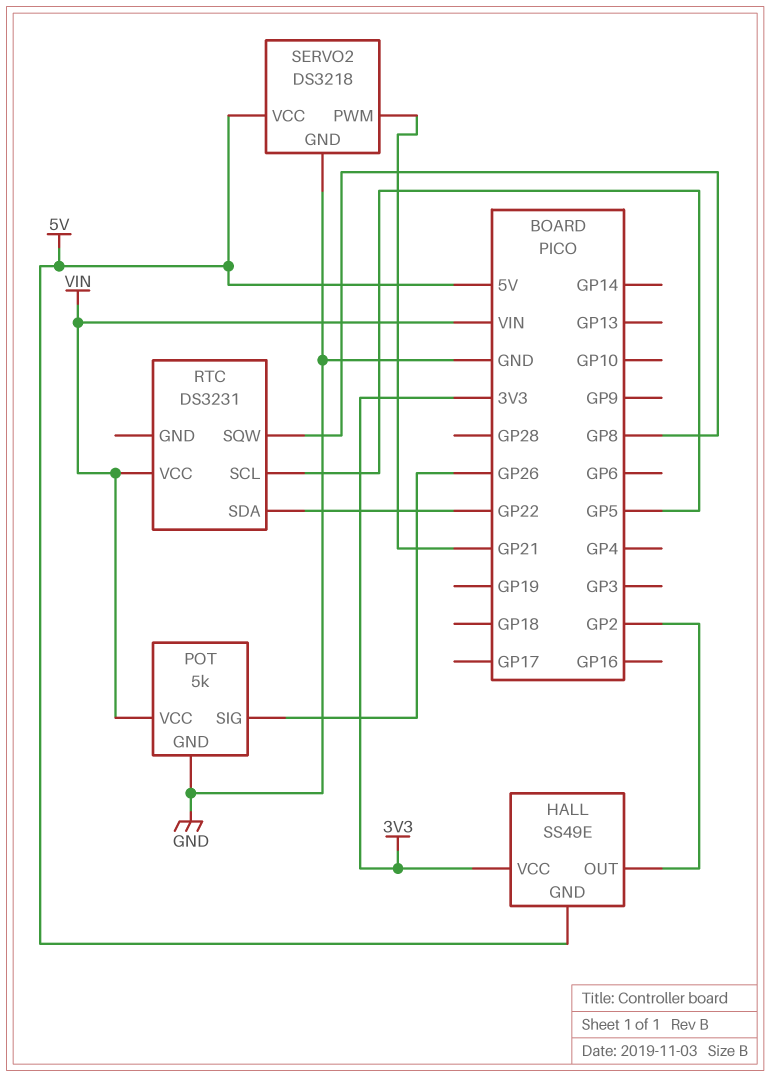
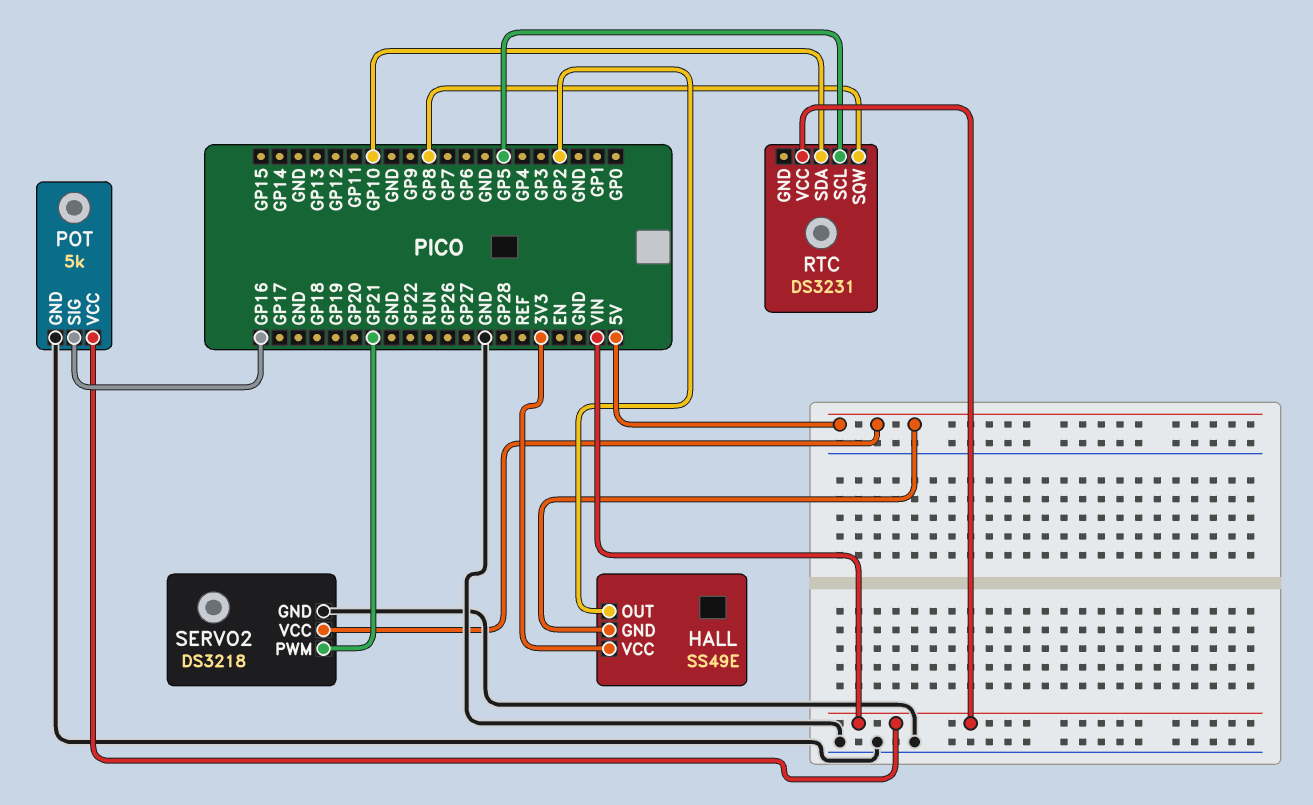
POT pin SIG: GP26 -> GP16
RTC pin SDA: GP22 -> GP10

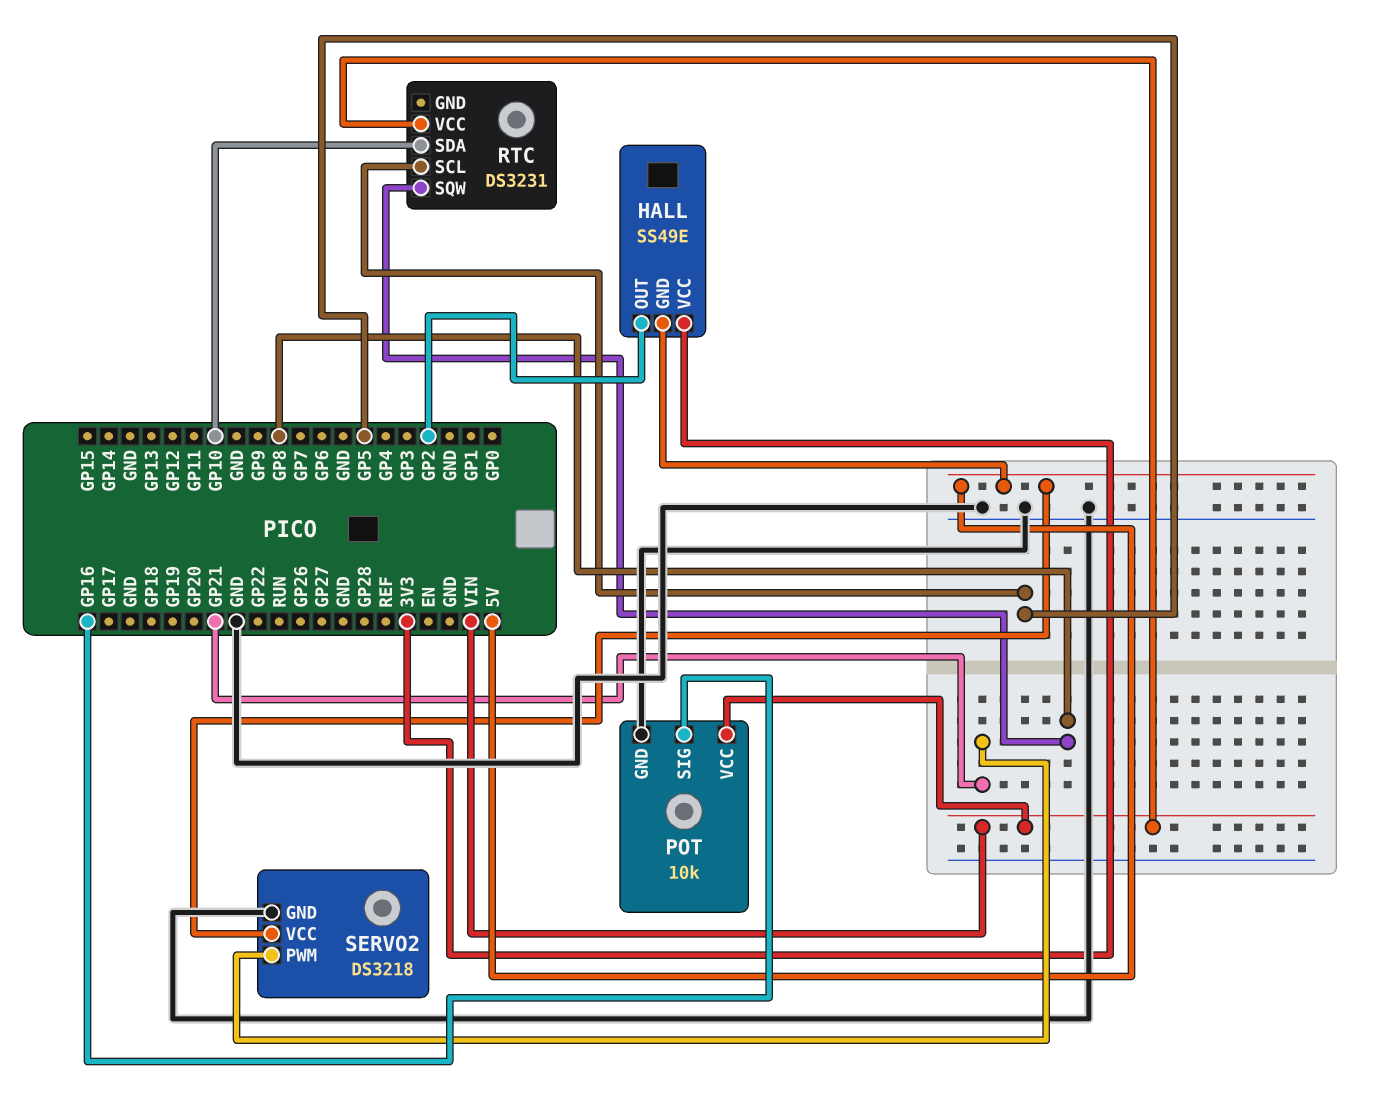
POT: 5k -> 10k

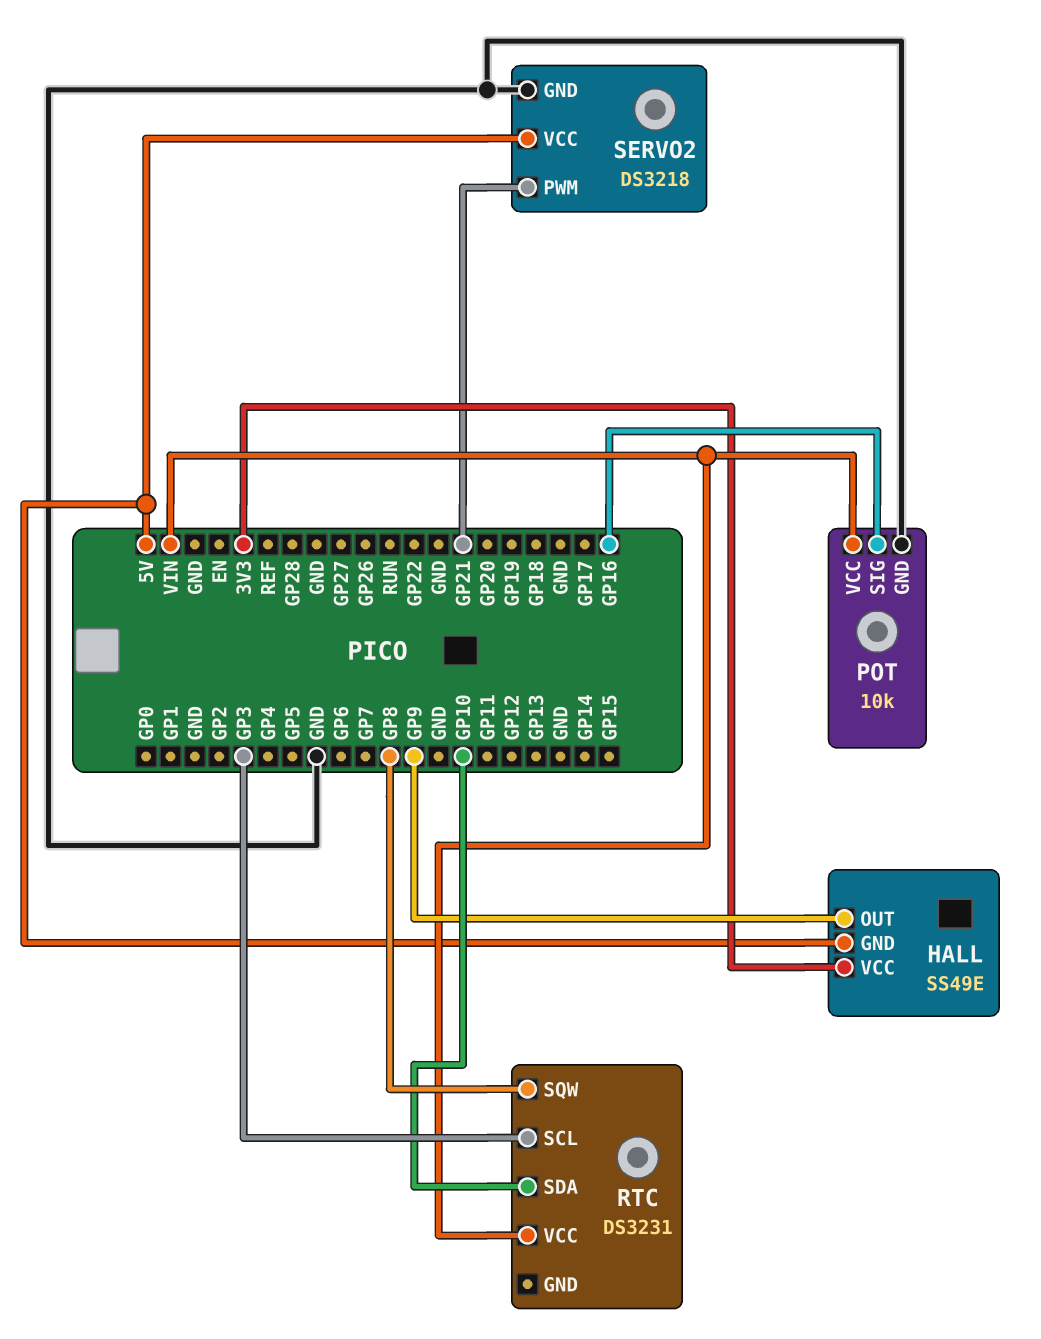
HALL pin OUT: GP2 -> GP9
RTC pin SCL: GP5 -> GP3

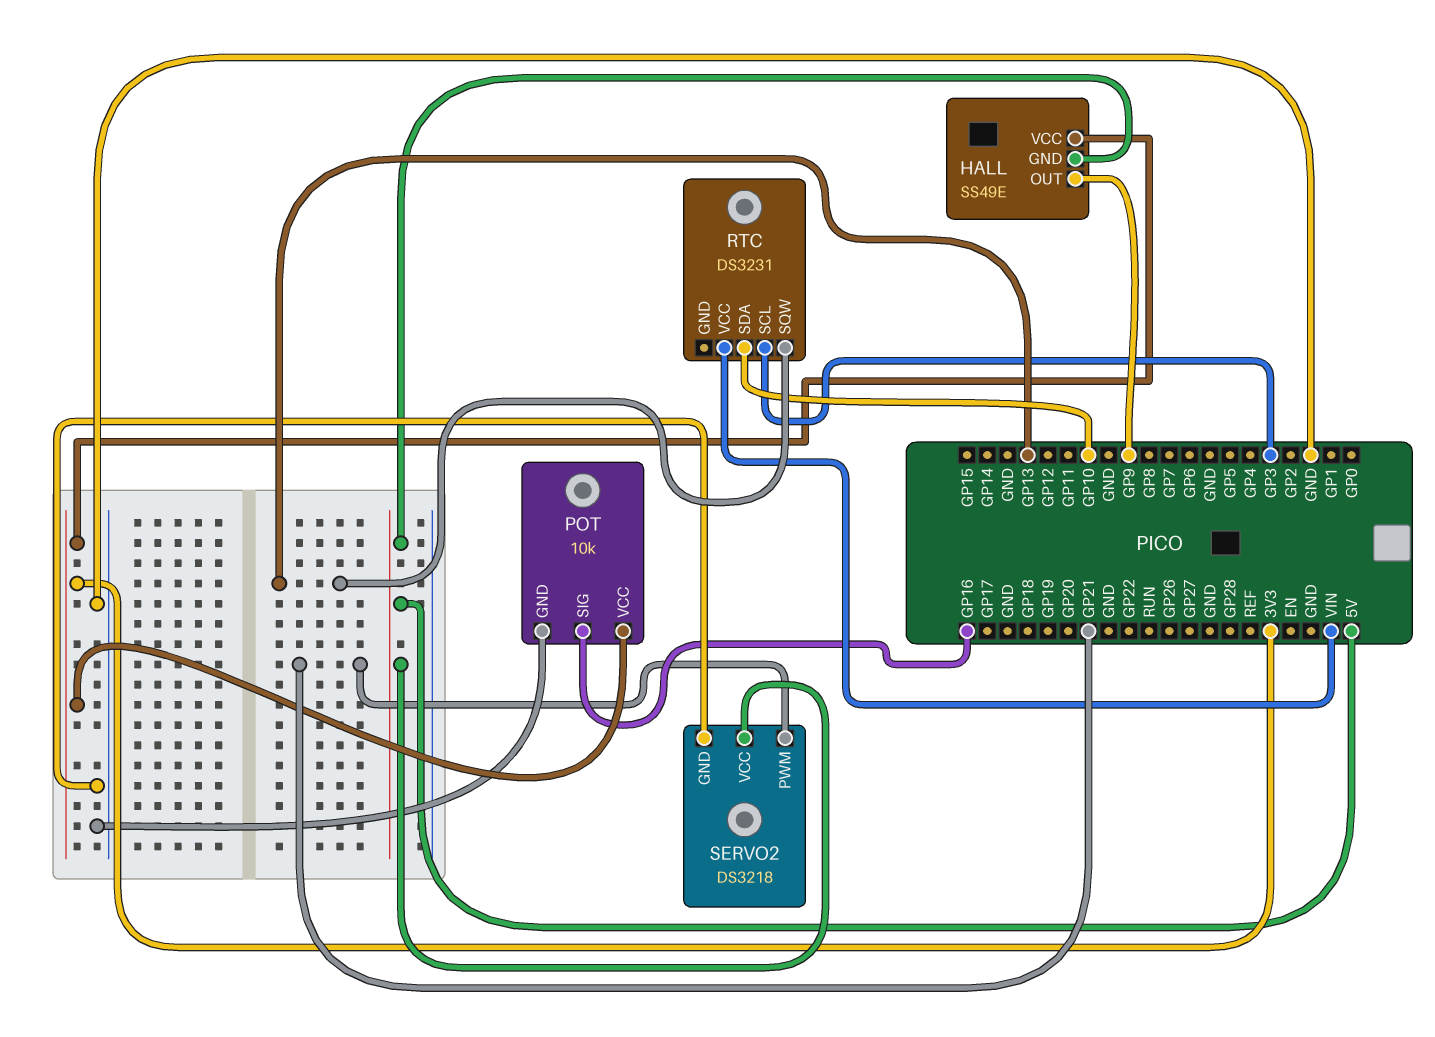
POT pin VCC: VIN -> 3V3
RTC pin SQW: GP8 -> GP13

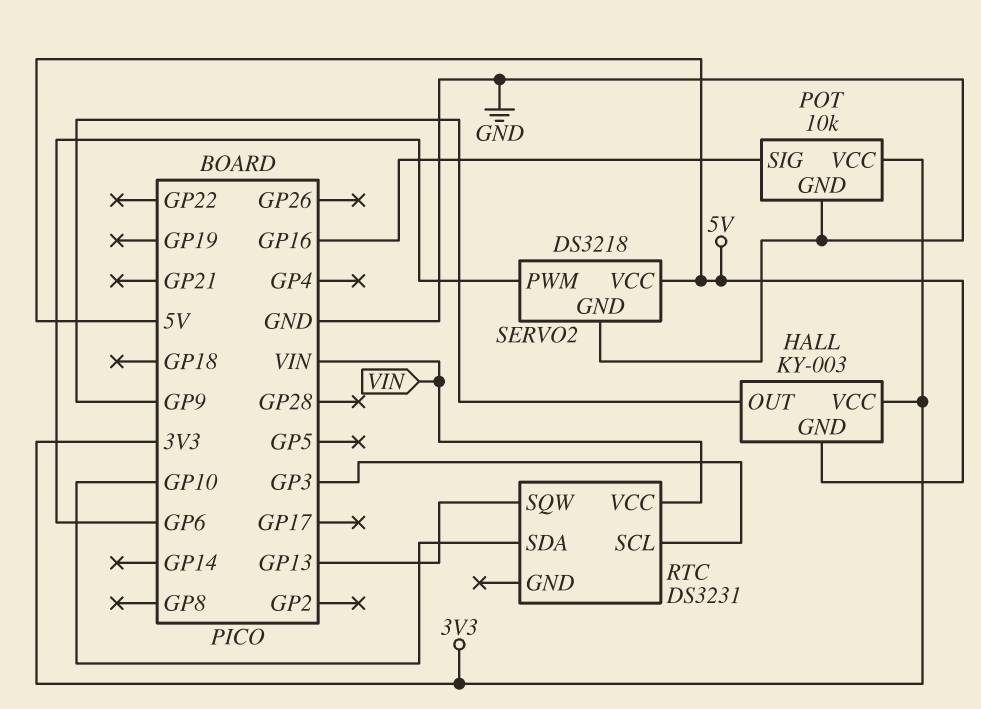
HALL: SS49E -> KY-003
SERVO2 pin PWM: GP21 -> GP6

